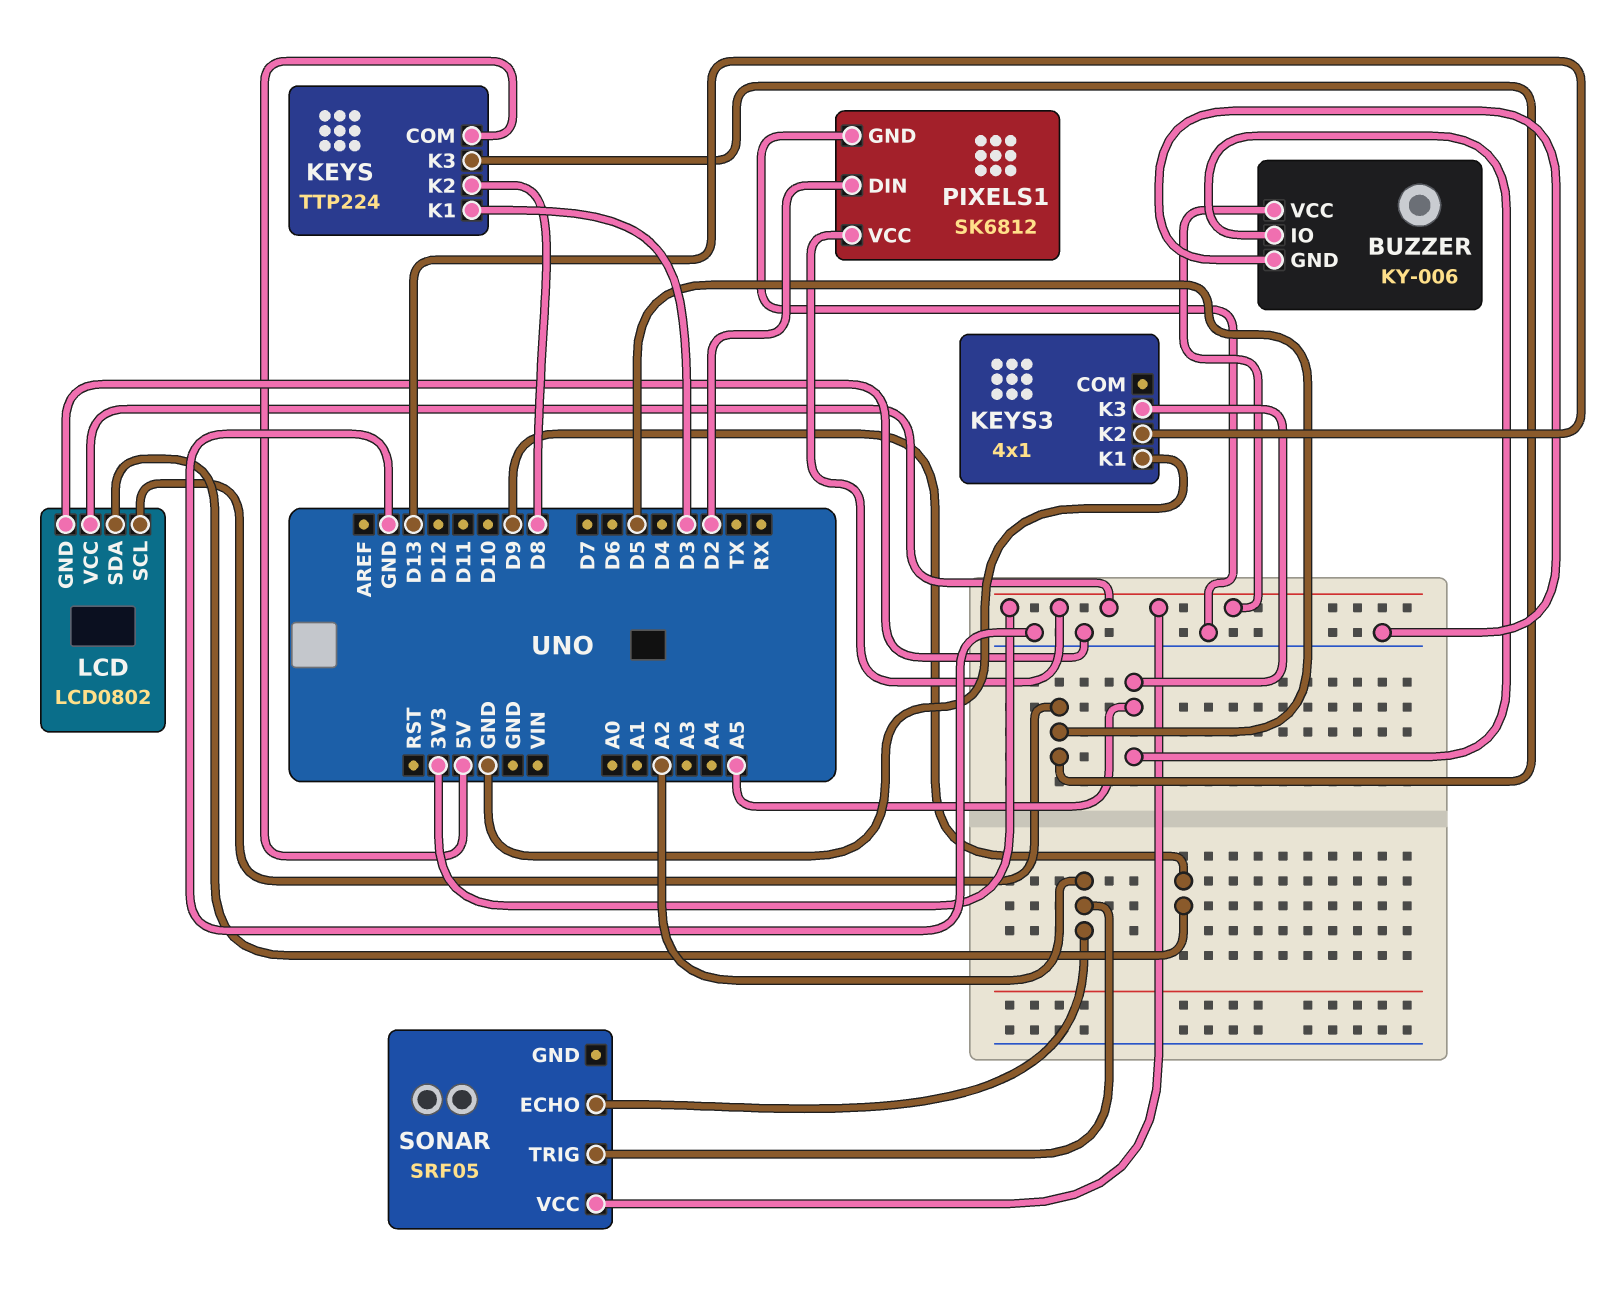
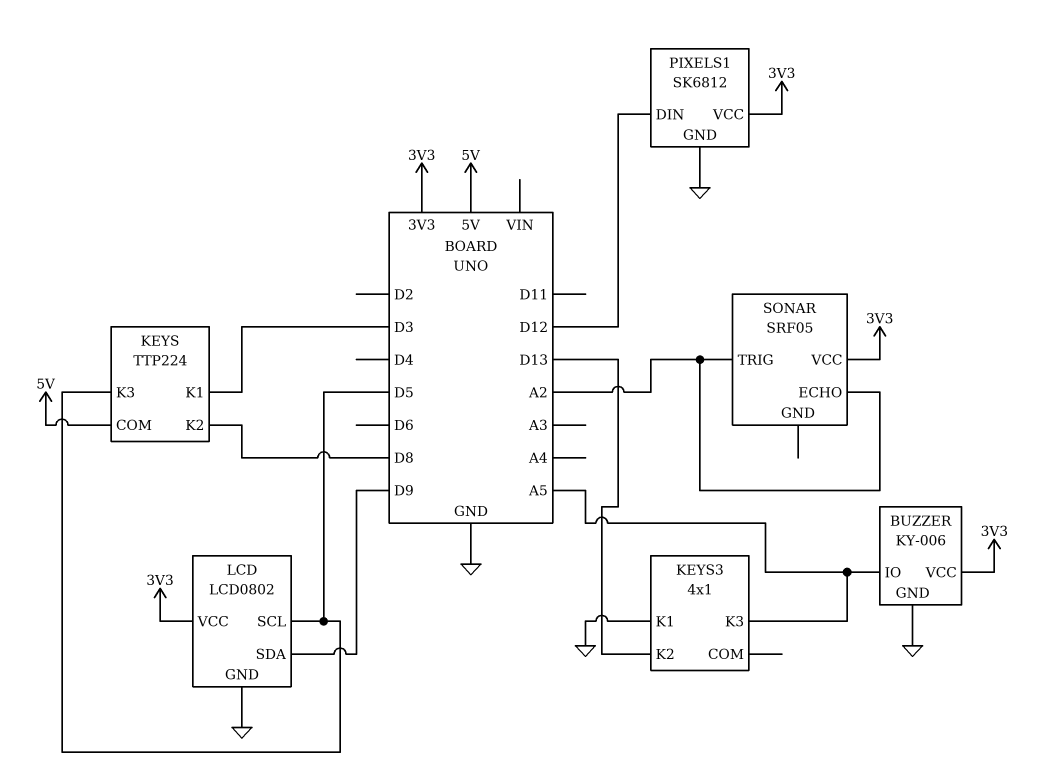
PIXELS1 pin DIN: D2 -> D12

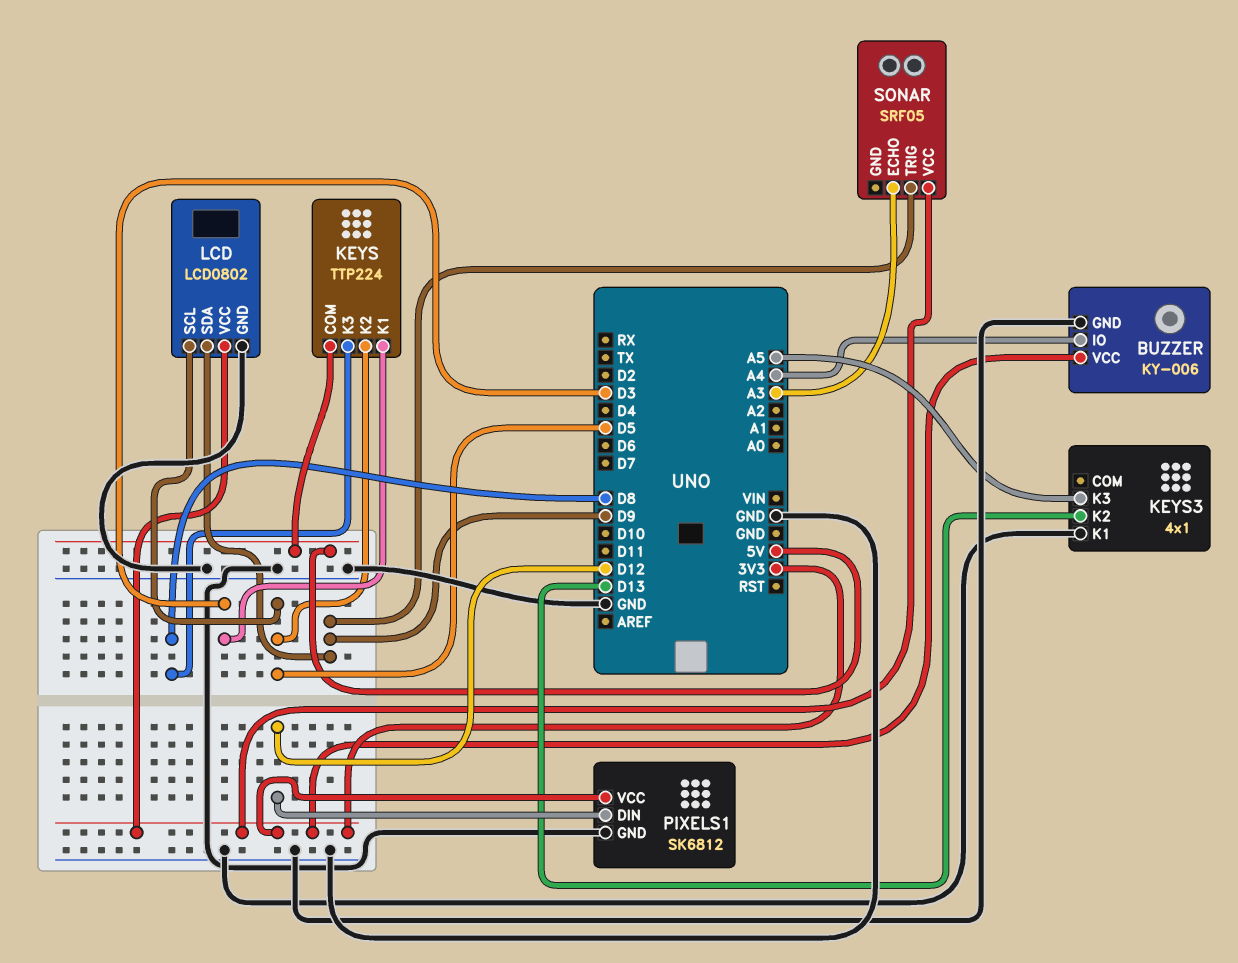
BUZZER pin IO: A5 -> A4
KEYS pin K2: D8 -> D5
KEYS pin K3: D5 -> D8
SONAR pin ECHO: A2 -> A3
SONAR pin TRIG: A2 -> D9

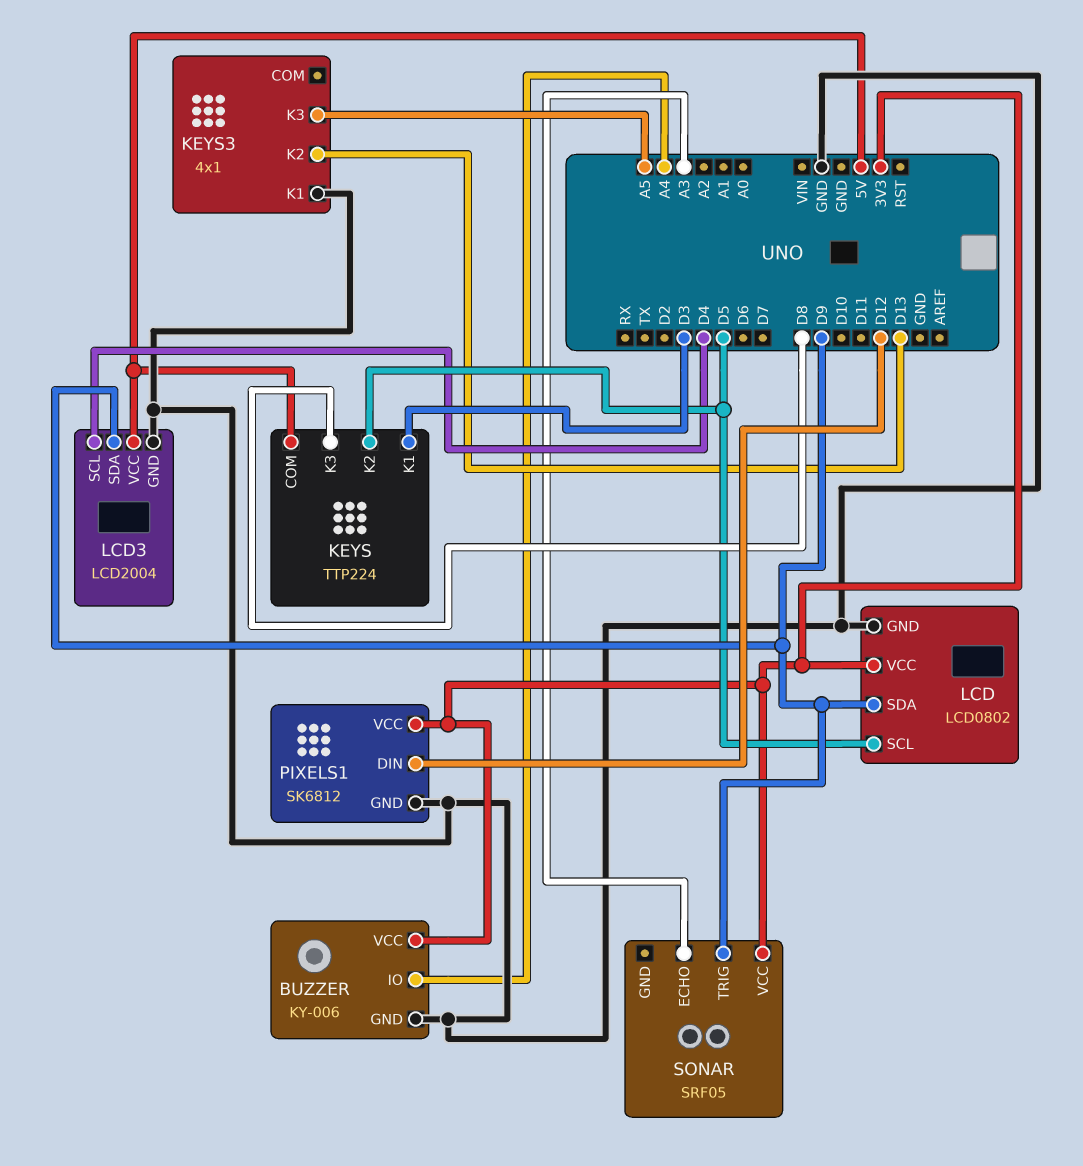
LCD3: none -> LCD2004
LCD3 pin GND: none -> GND
LCD3 pin SCL: none -> D4
LCD3 pin SDA: none -> D9
LCD3 pin VCC: none -> 5V

